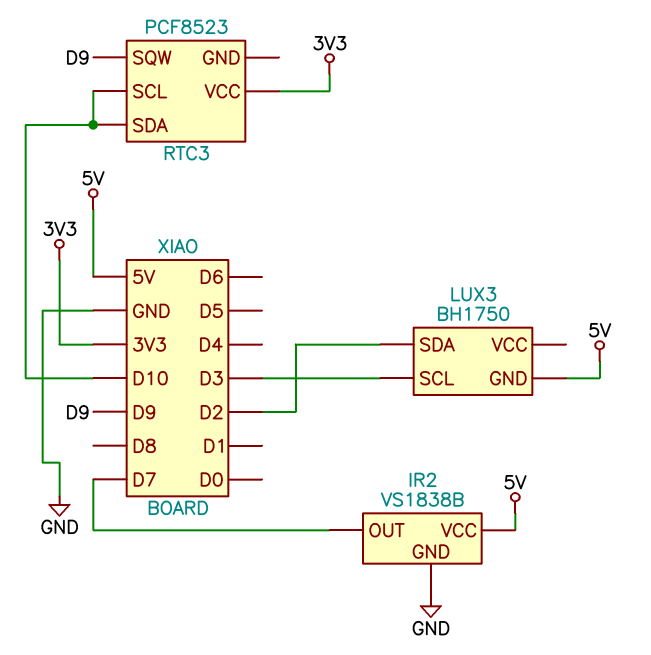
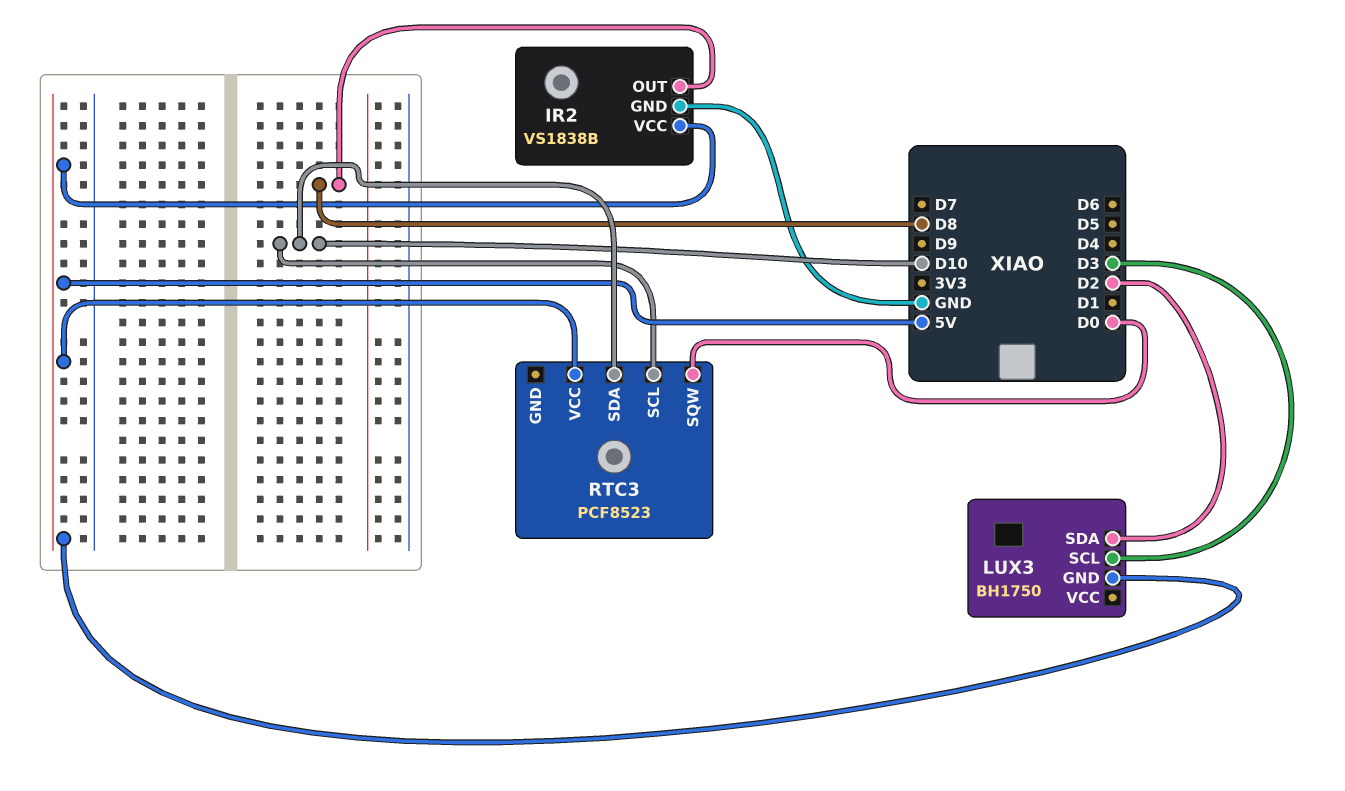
IR2 pin OUT: D7 -> D8
RTC3 pin SQW: D9 -> D0
RTC3 pin VCC: 3V3 -> 5V

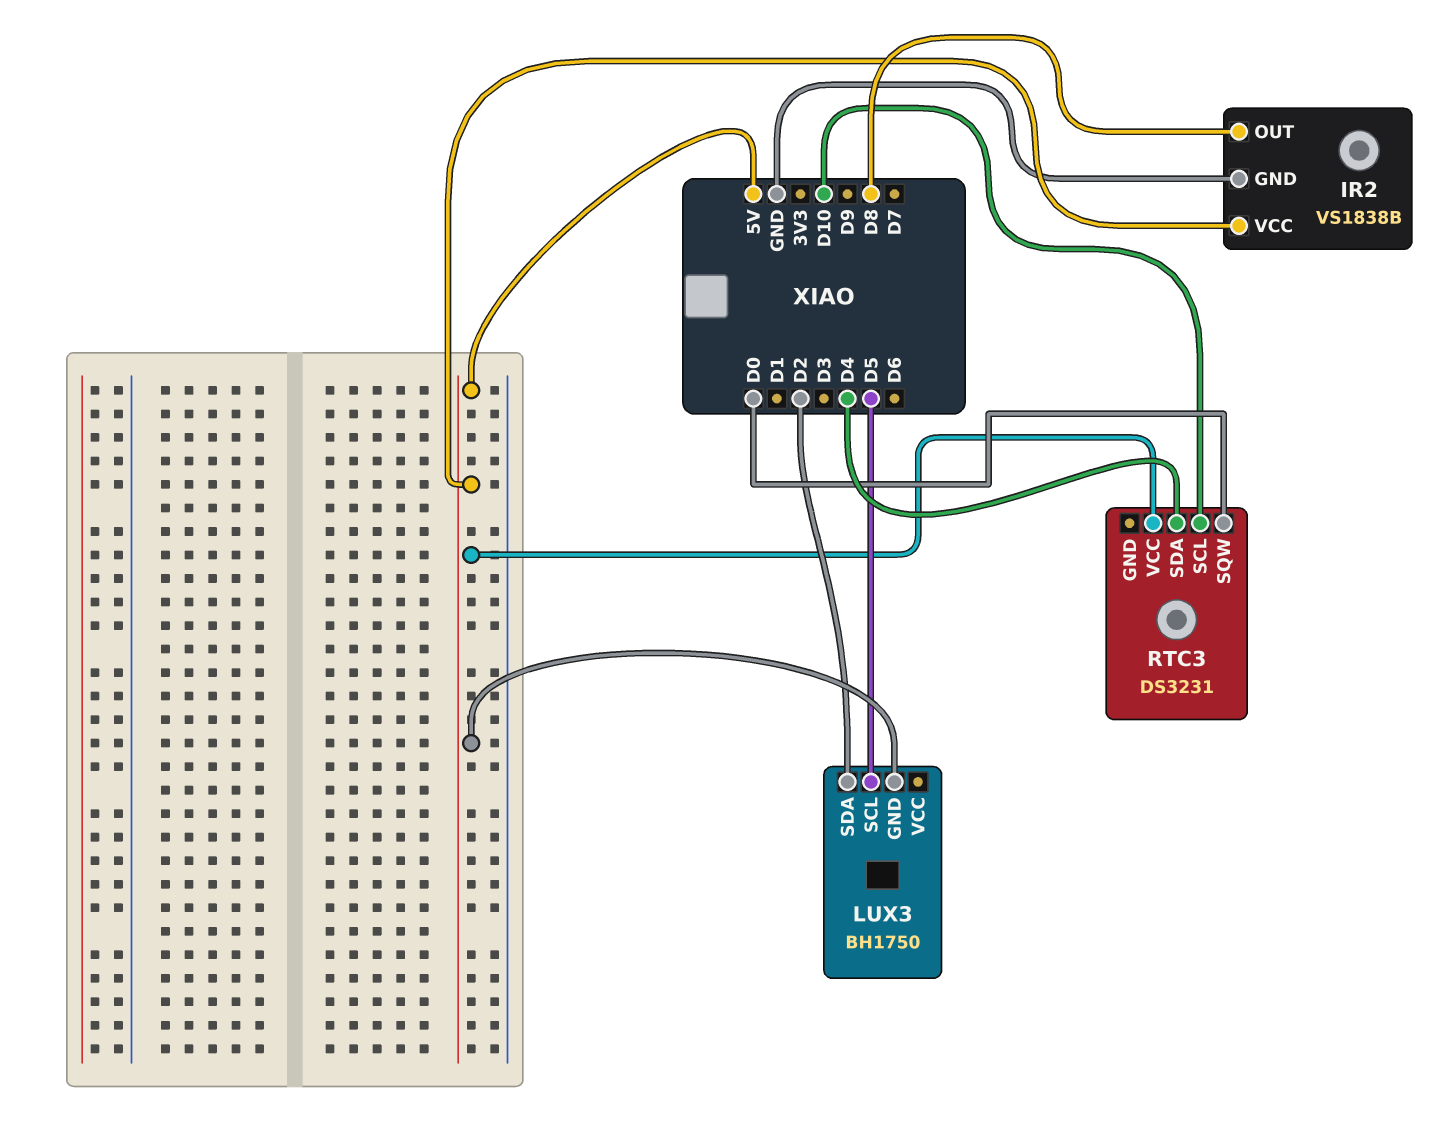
LUX3 pin SCL: D3 -> D5
RTC3: PCF8523 -> DS3231
RTC3 pin SDA: D10 -> D4

